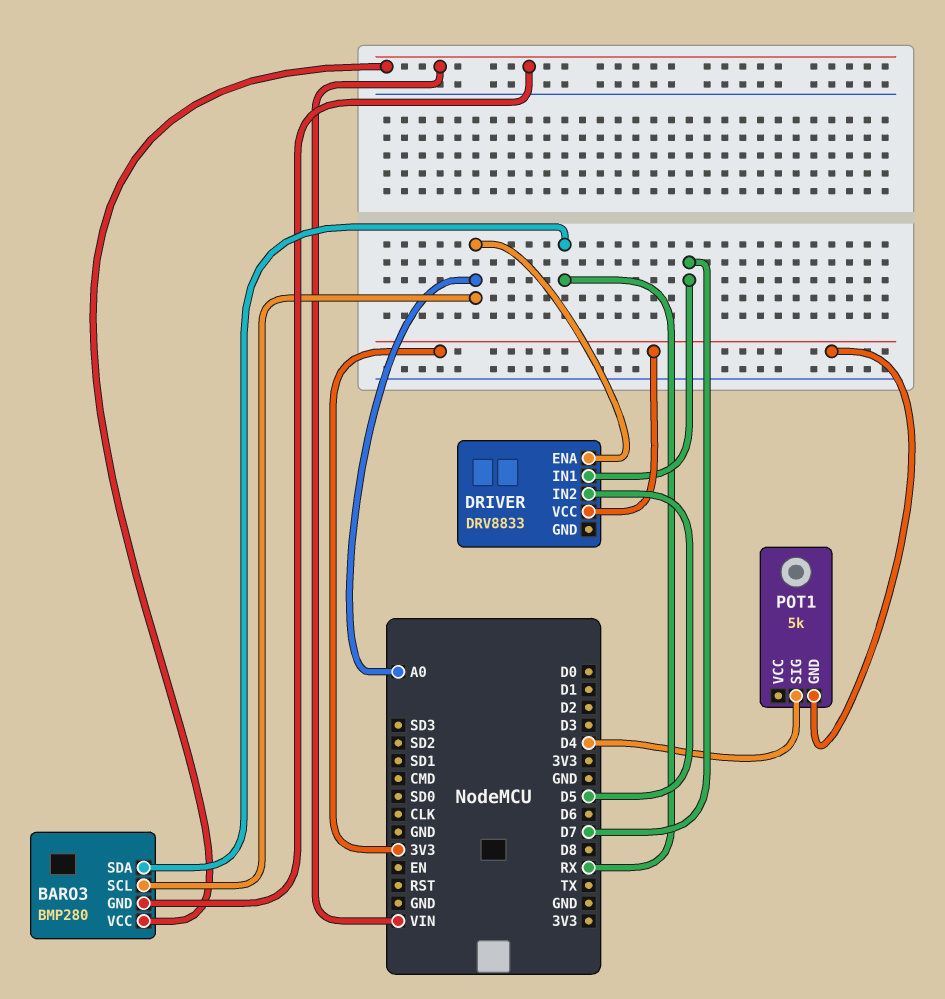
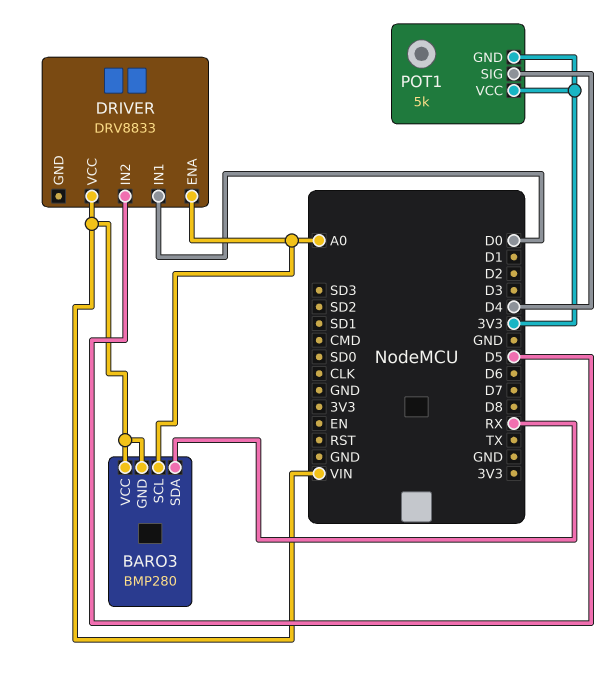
DRIVER pin IN1: D7 -> D0
DRIVER pin VCC: 3V3 -> VIN
POT1 pin VCC: none -> 3V3

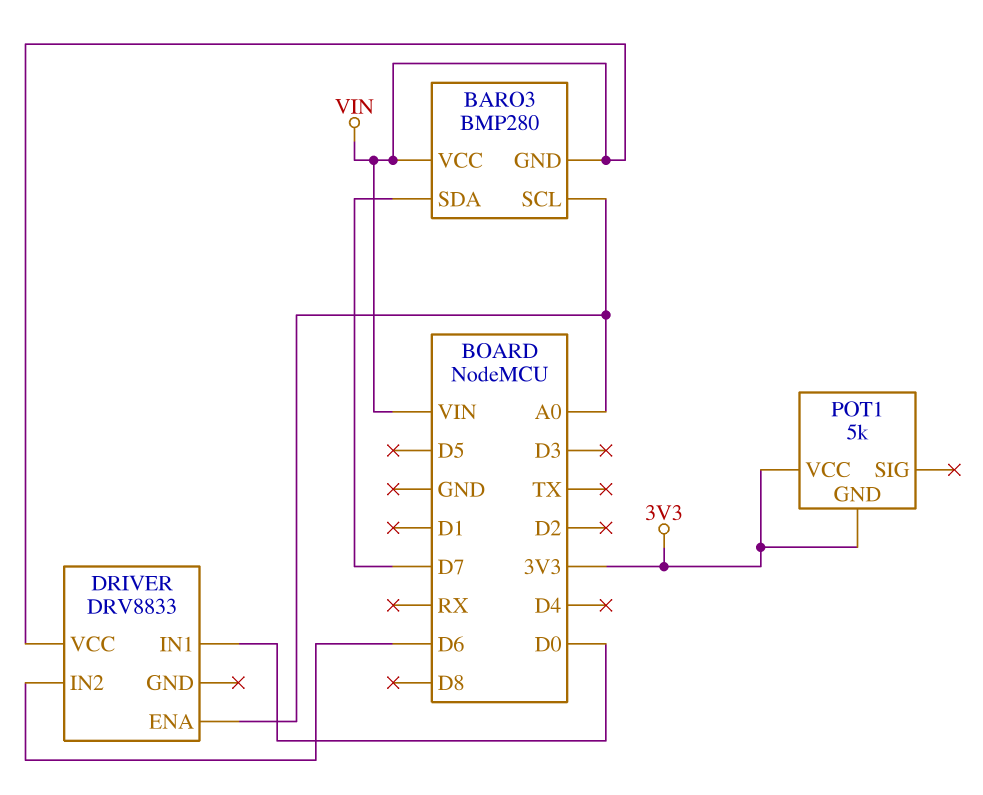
BARO3 pin SDA: RX -> D7
DRIVER pin IN2: D5 -> D6
POT1 pin SIG: D4 -> none

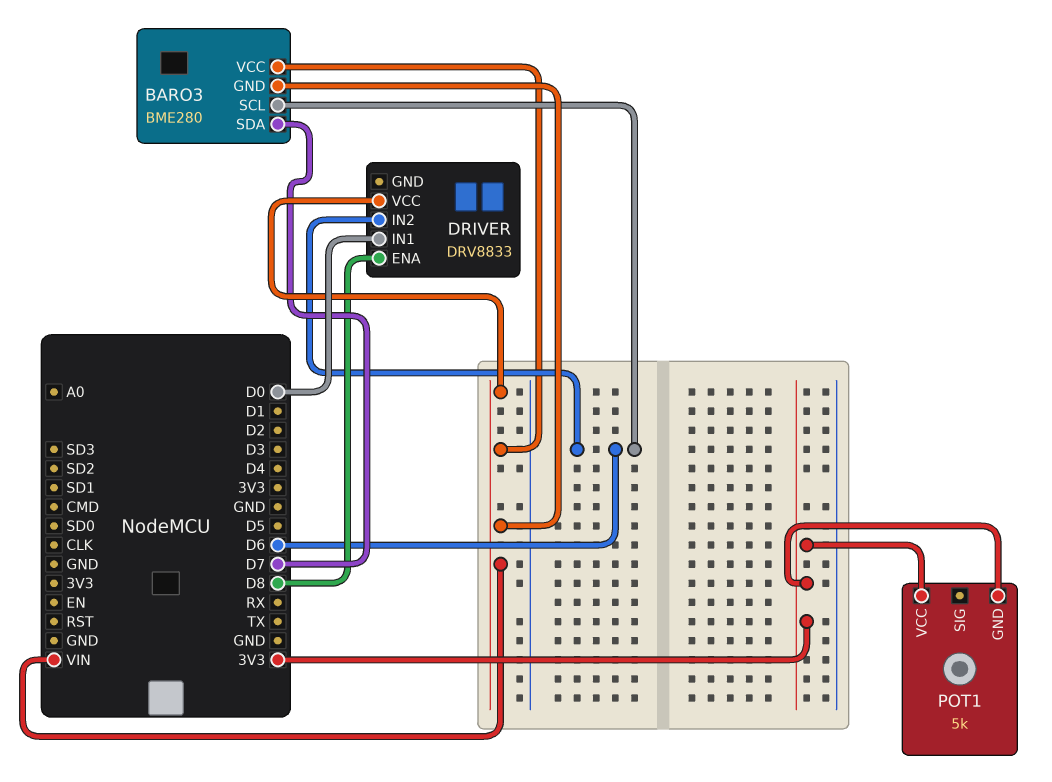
BARO3: BMP280 -> BME280
BARO3 pin SCL: A0 -> D6
DRIVER pin ENA: A0 -> D8

